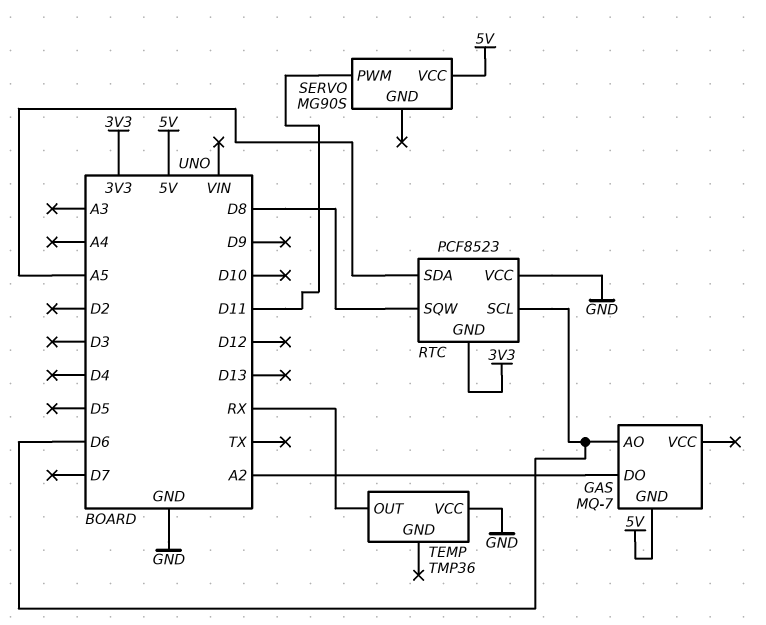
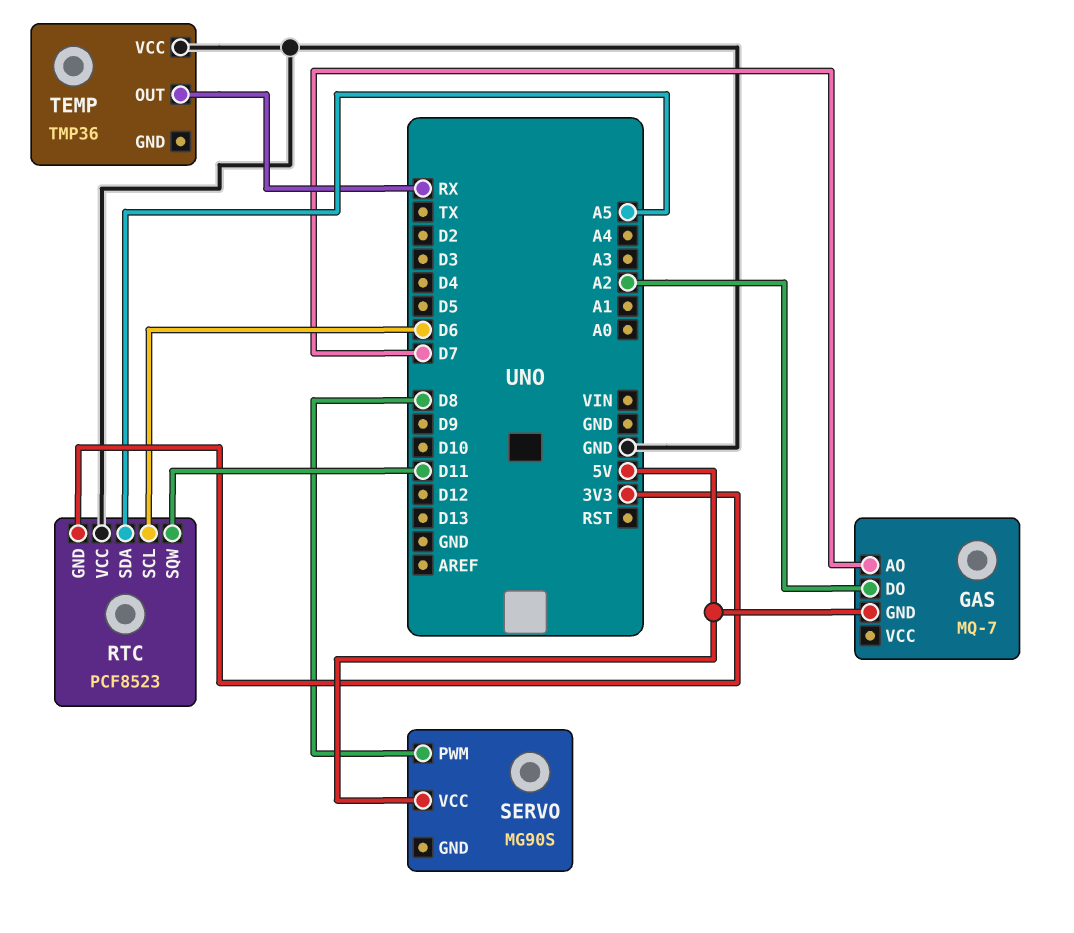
GAS pin AO: D6 -> D7
RTC pin SQW: D8 -> D11
SERVO pin PWM: D11 -> D8

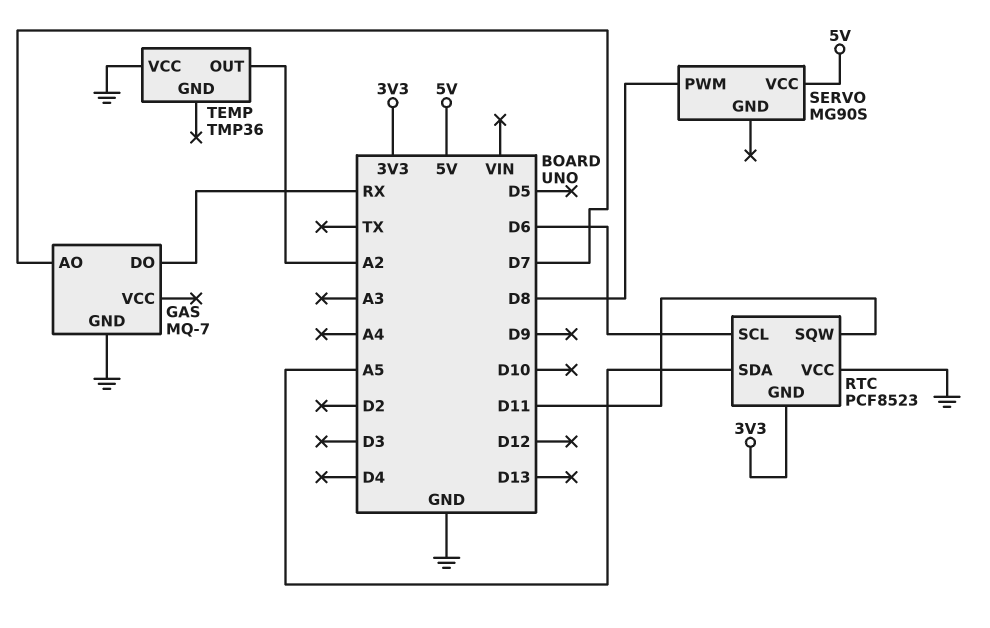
GAS pin DO: A2 -> RX
GAS pin GND: 5V -> GND
TEMP pin OUT: RX -> A2

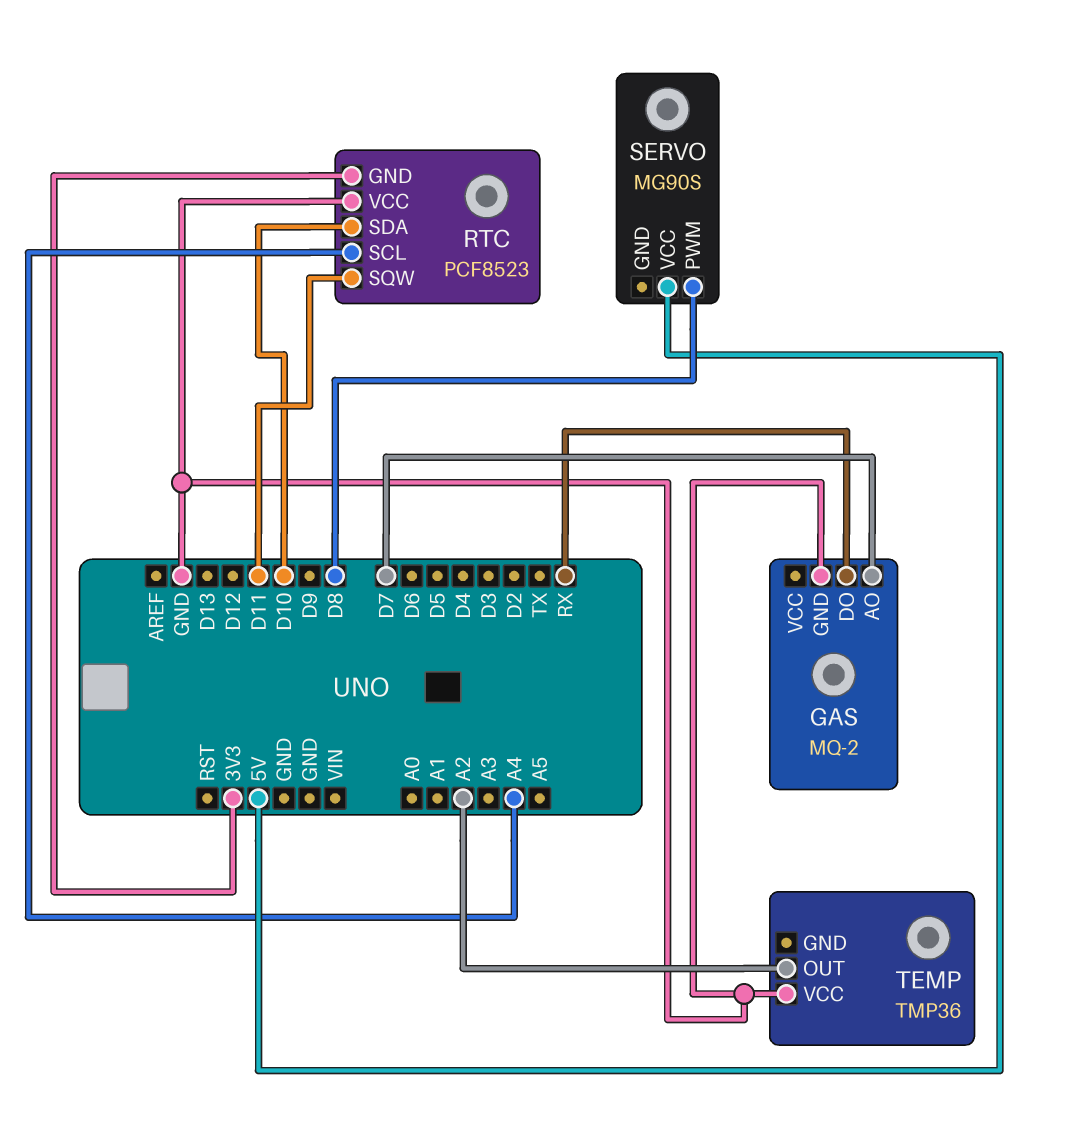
GAS: MQ-7 -> MQ-2
RTC pin SCL: D6 -> A4
RTC pin SDA: A5 -> D10

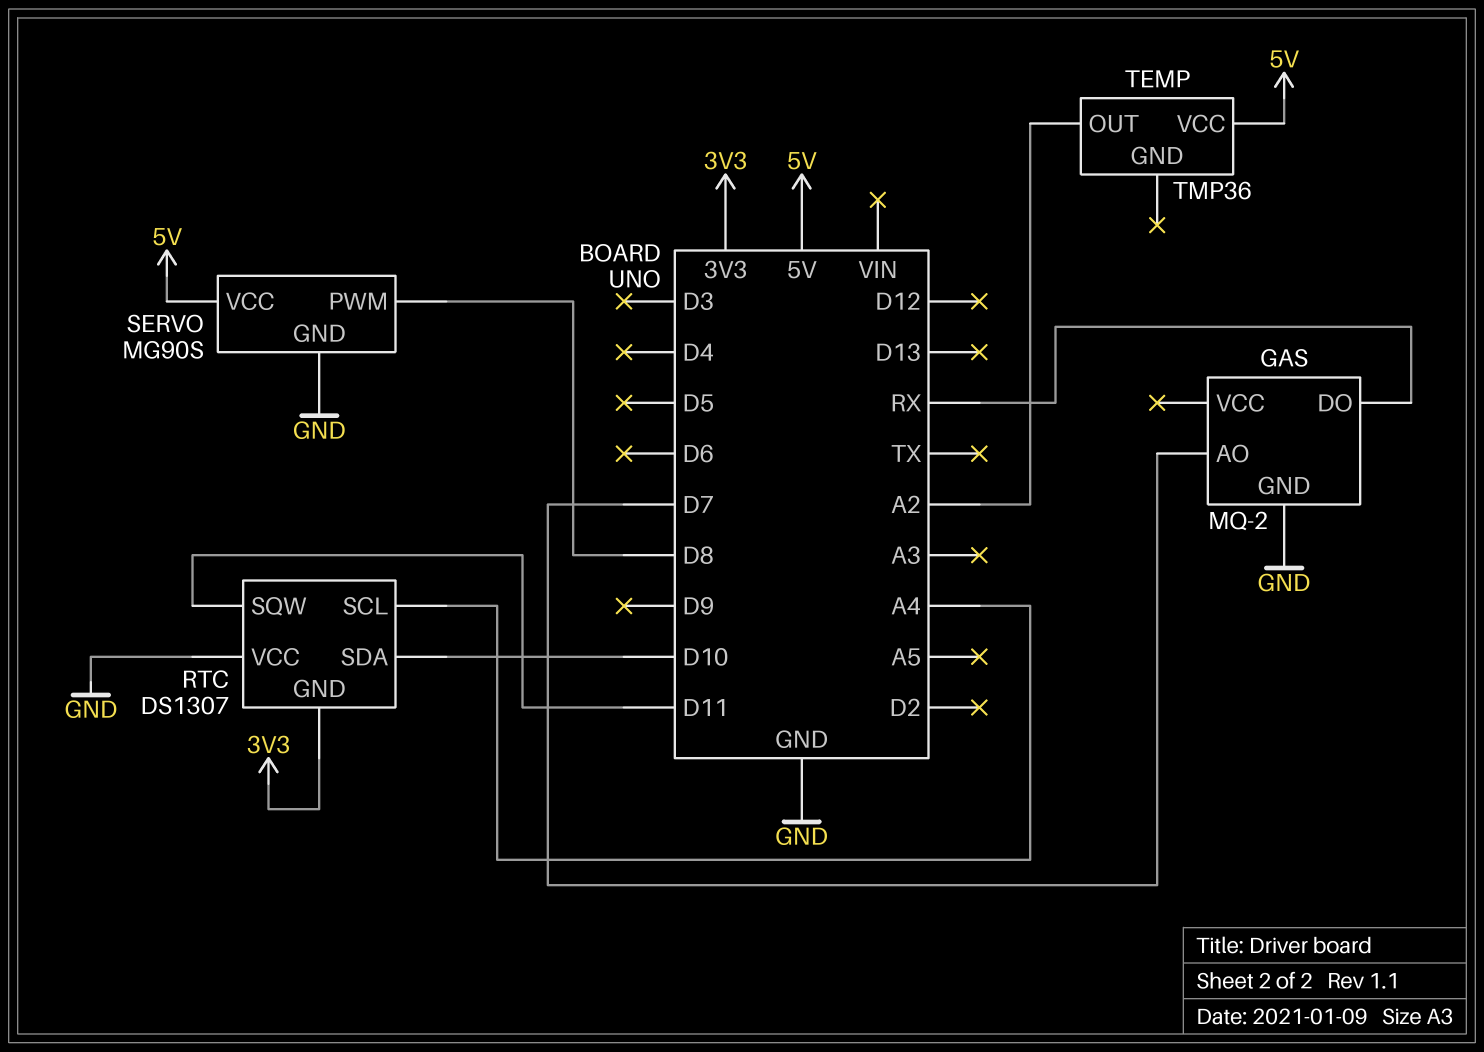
RTC: PCF8523 -> DS1307
SERVO pin GND: none -> GND
TEMP pin VCC: GND -> 5V

